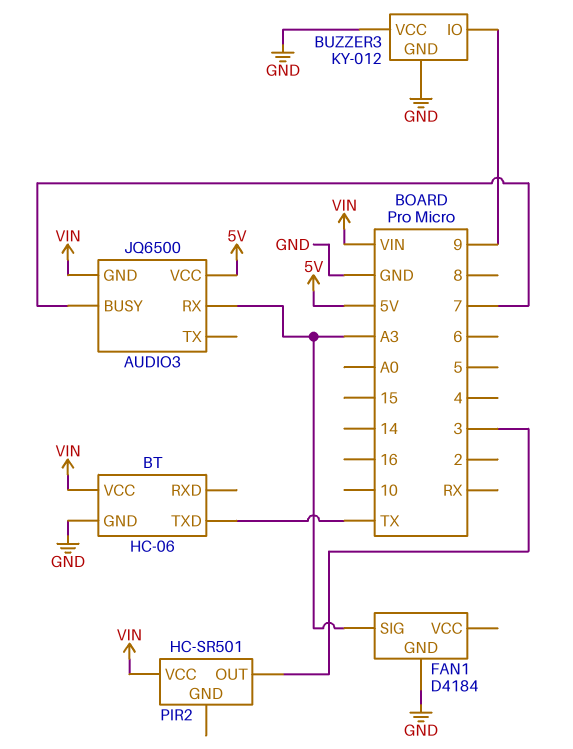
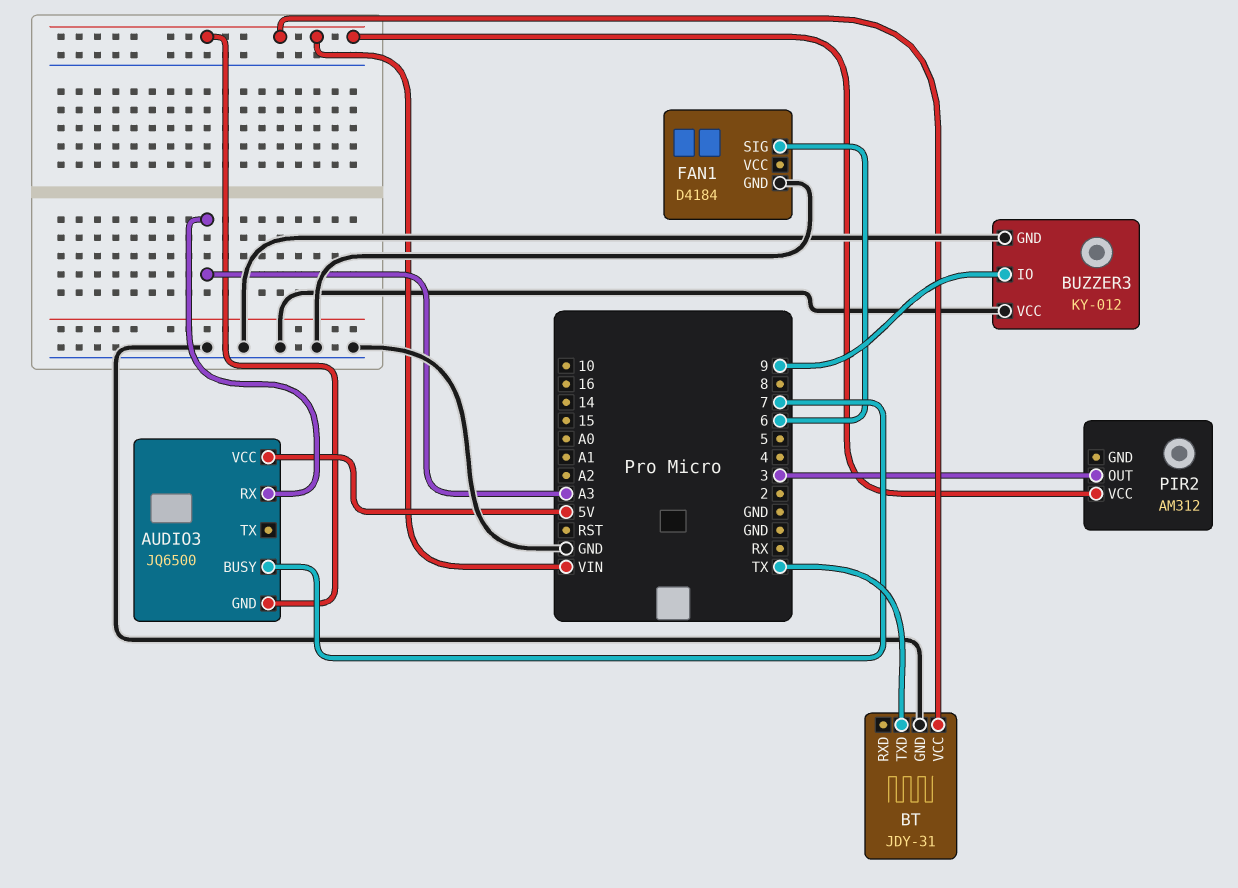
BT: HC-06 -> JDY-31
FAN1 pin SIG: A3 -> 6
PIR2: HC-SR501 -> AM312

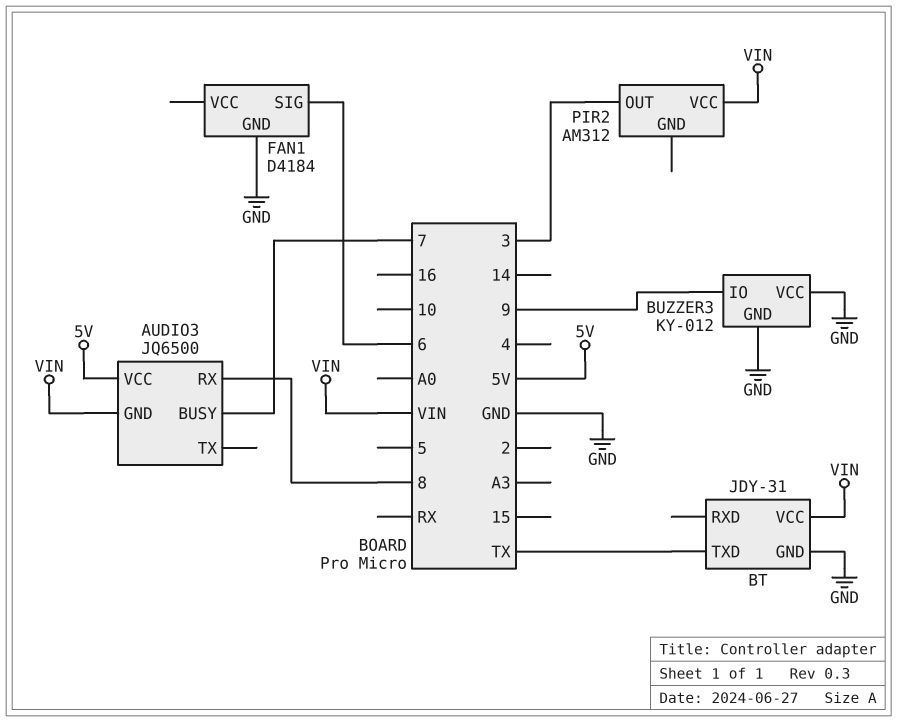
AUDIO3 pin RX: A3 -> 8

